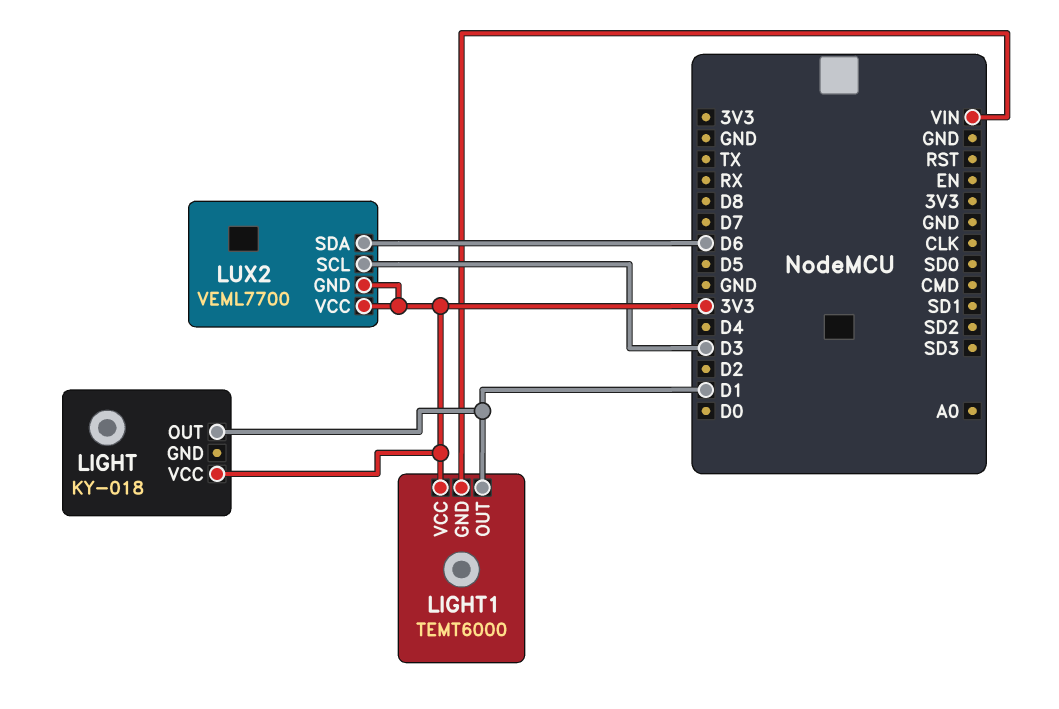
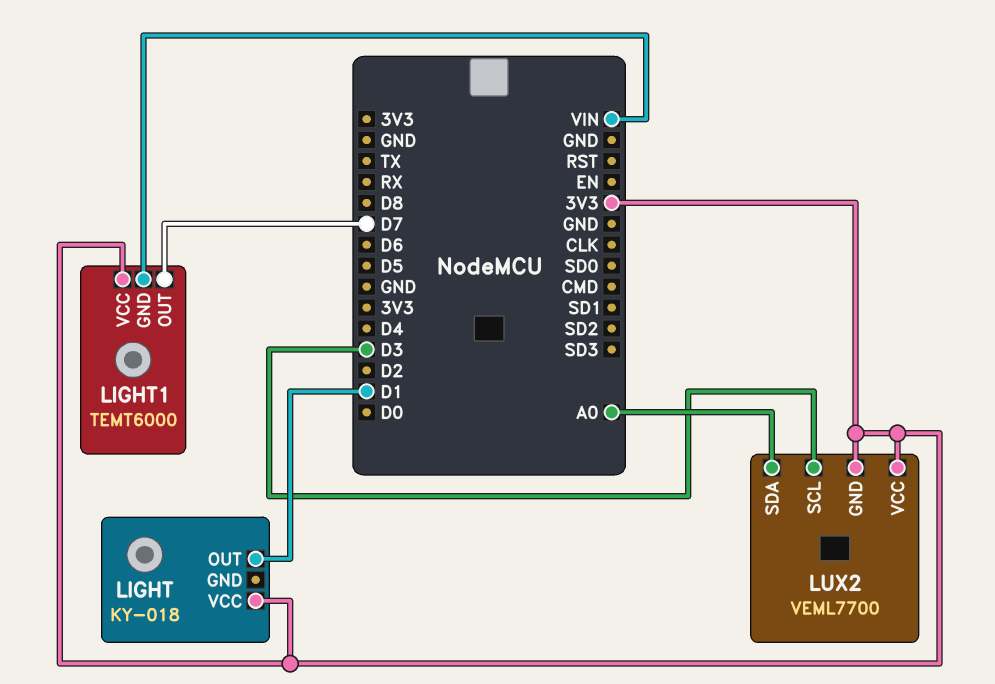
LIGHT1 pin OUT: D1 -> D7
LUX2 pin SDA: D6 -> A0

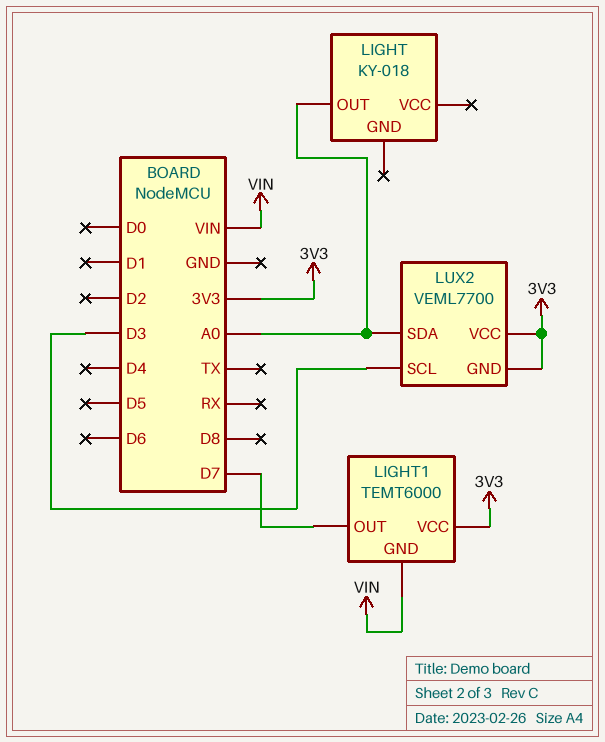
LIGHT pin OUT: D1 -> A0
LIGHT pin VCC: 3V3 -> none

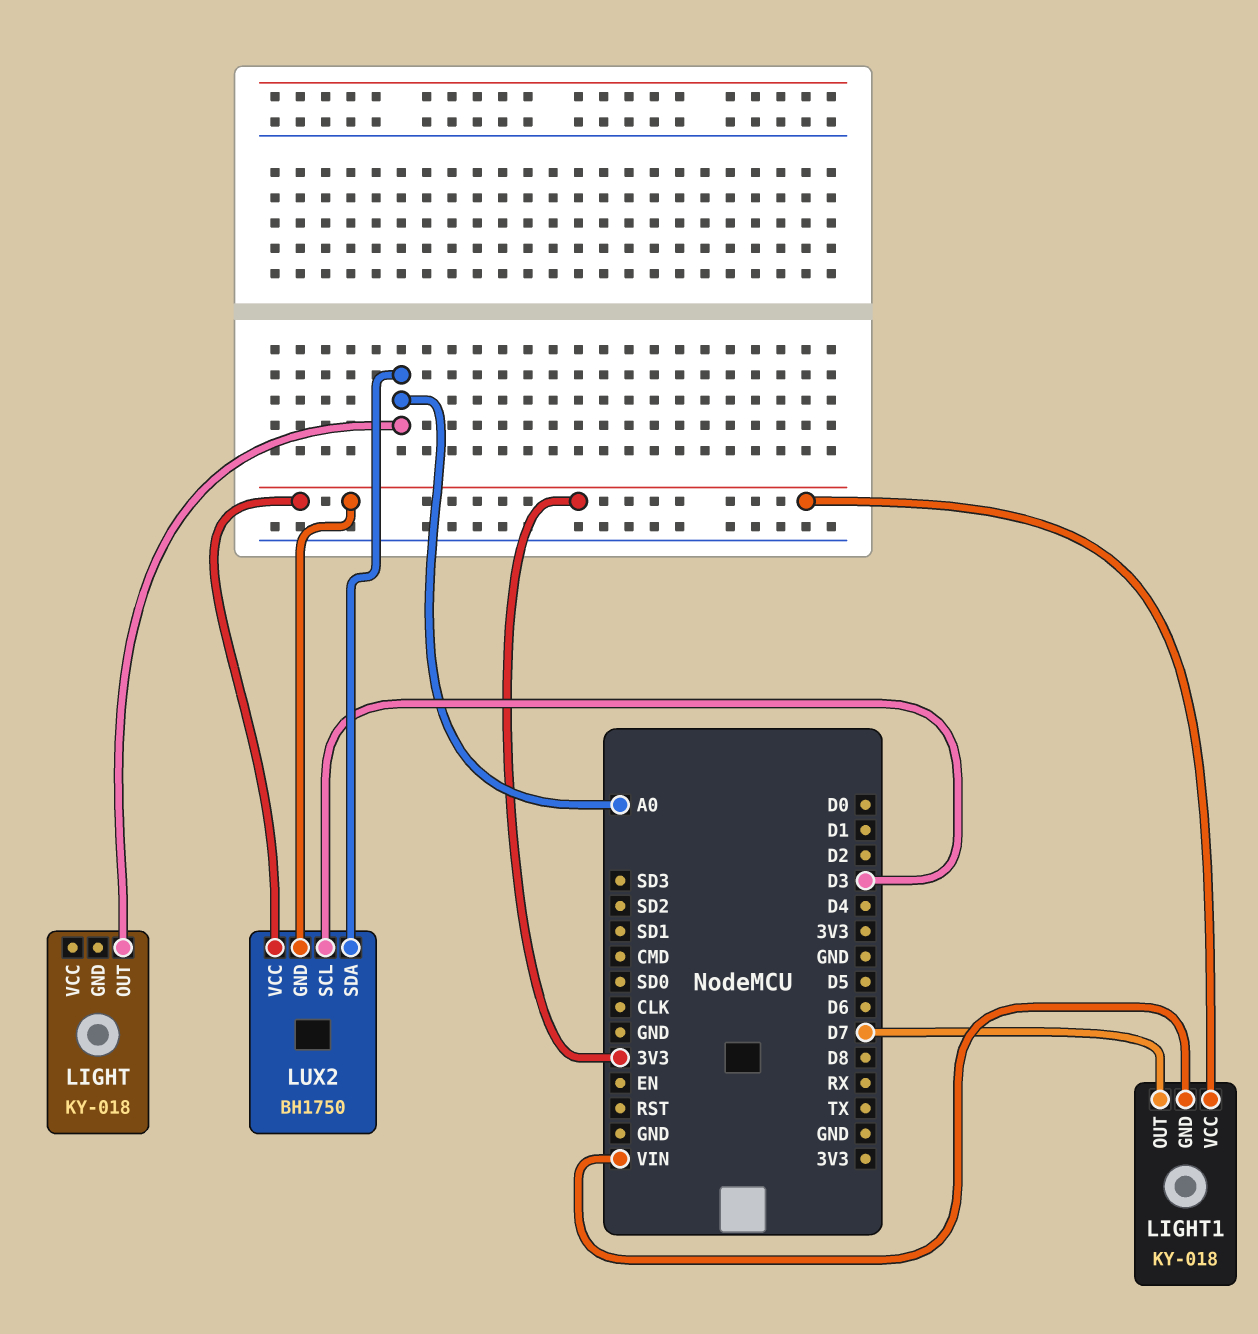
LIGHT1: TEMT6000 -> KY-018
LUX2: VEML7700 -> BH1750

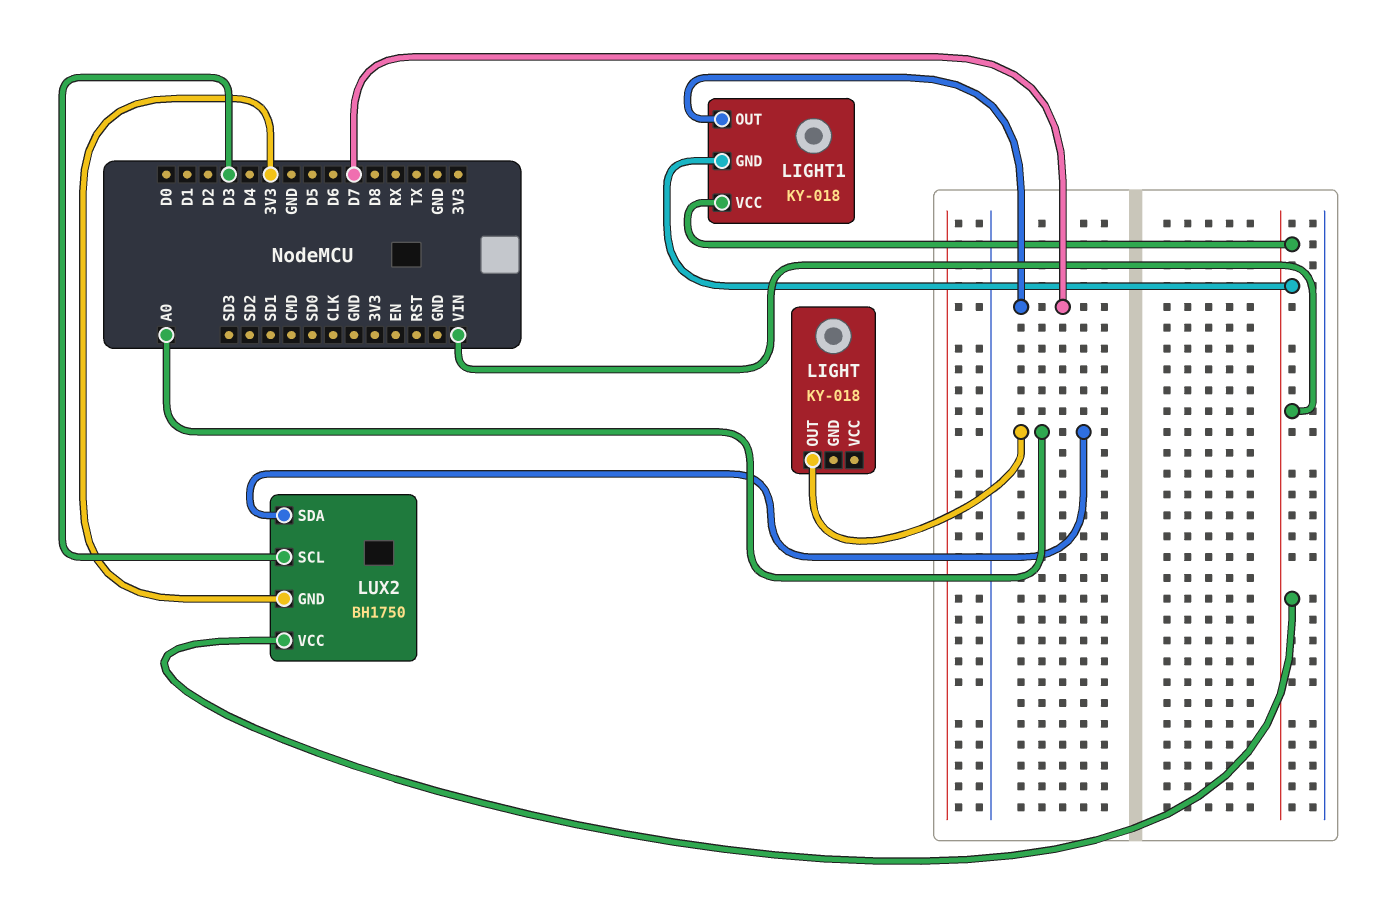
LIGHT1 pin VCC: 3V3 -> VIN
LUX2 pin VCC: 3V3 -> VIN

